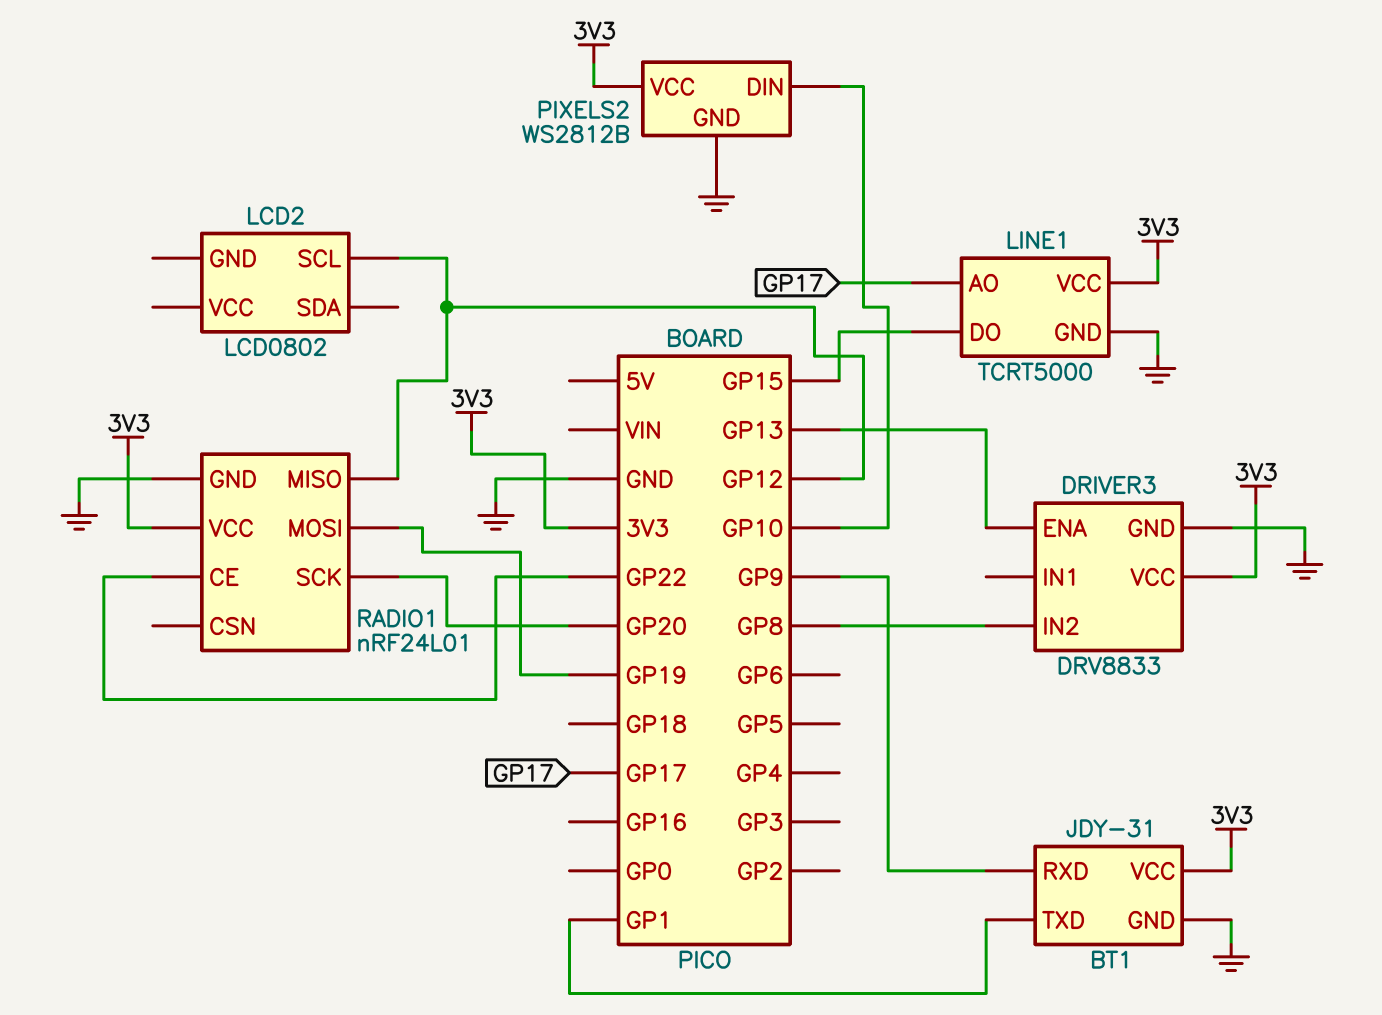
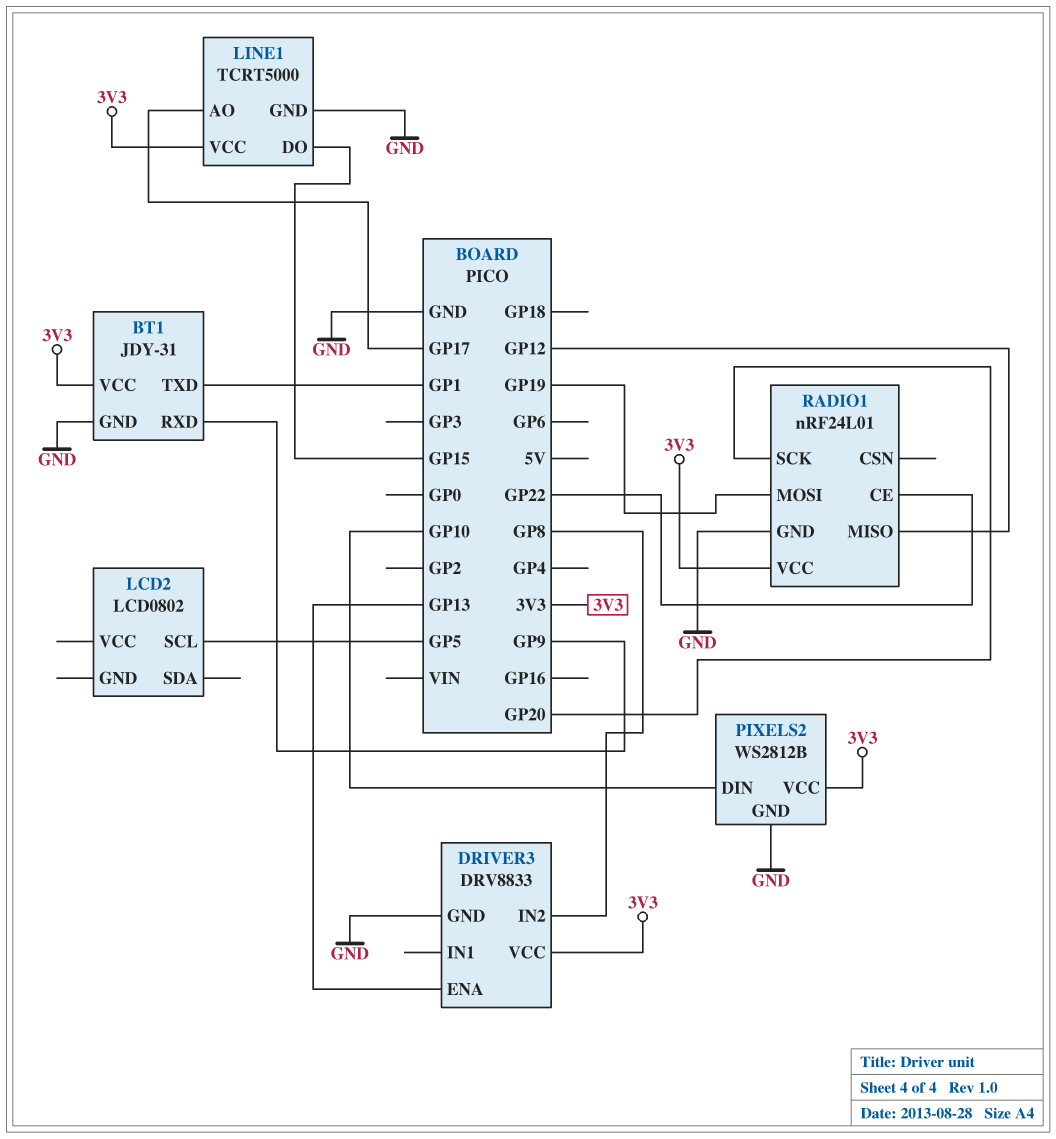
LCD2 pin SCL: GP12 -> GP5

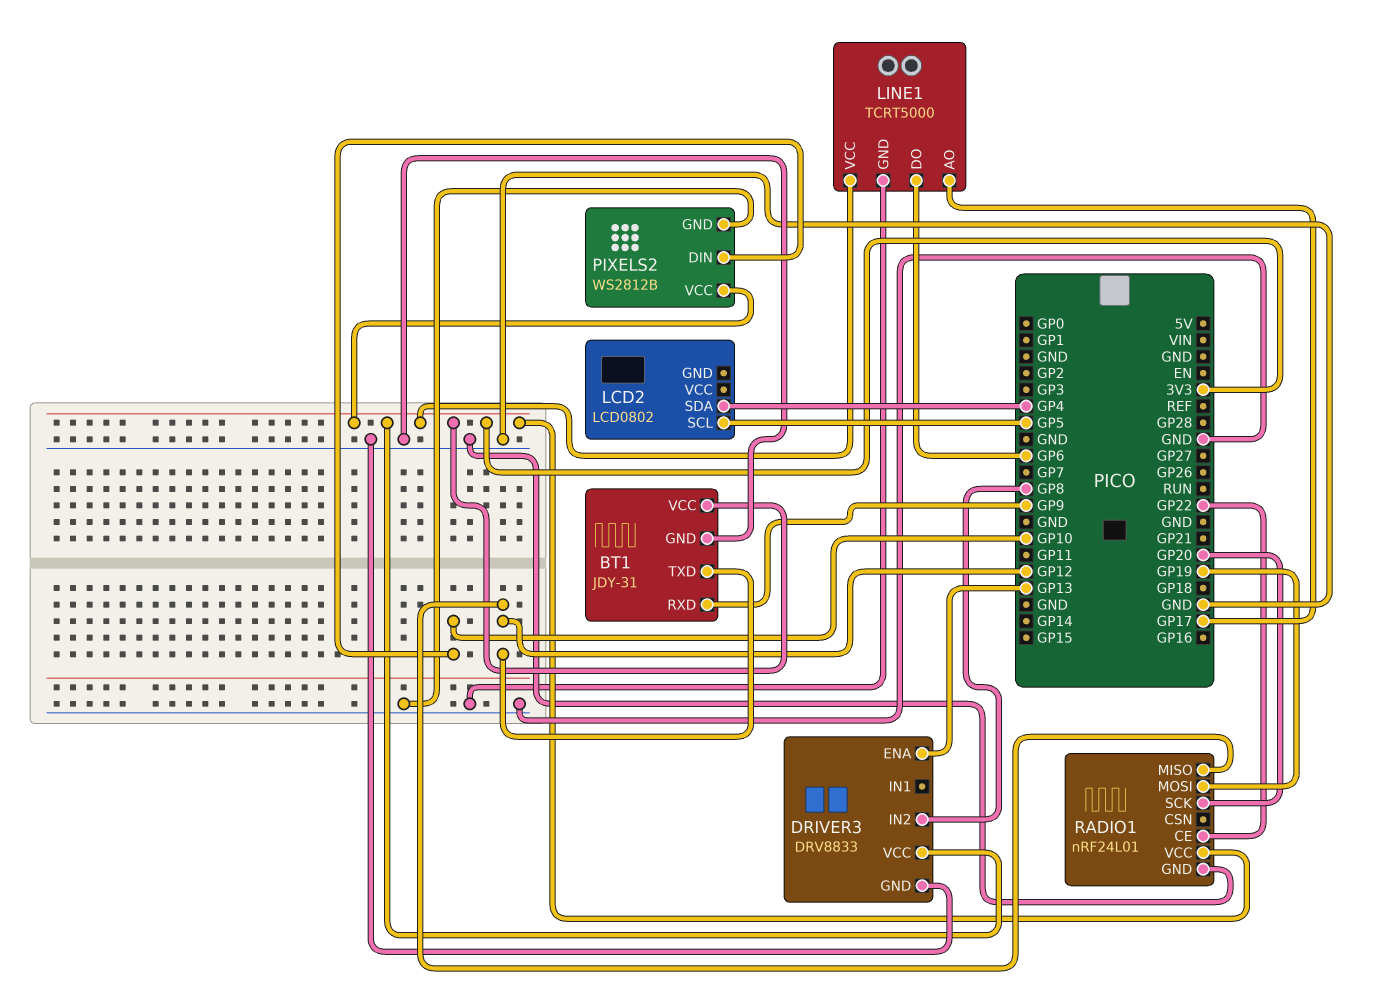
BT1 pin TXD: GP1 -> GP12
LCD2 pin SDA: none -> GP4
LINE1 pin DO: GP15 -> GP6

